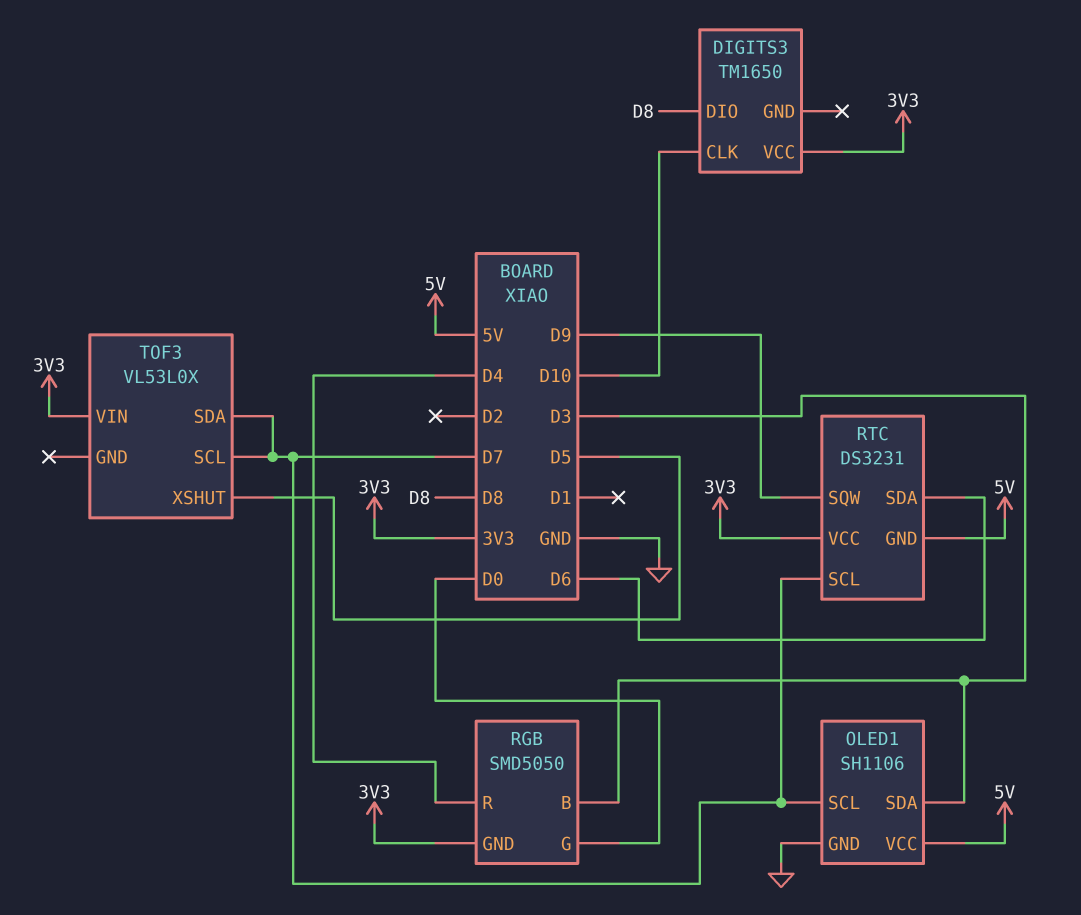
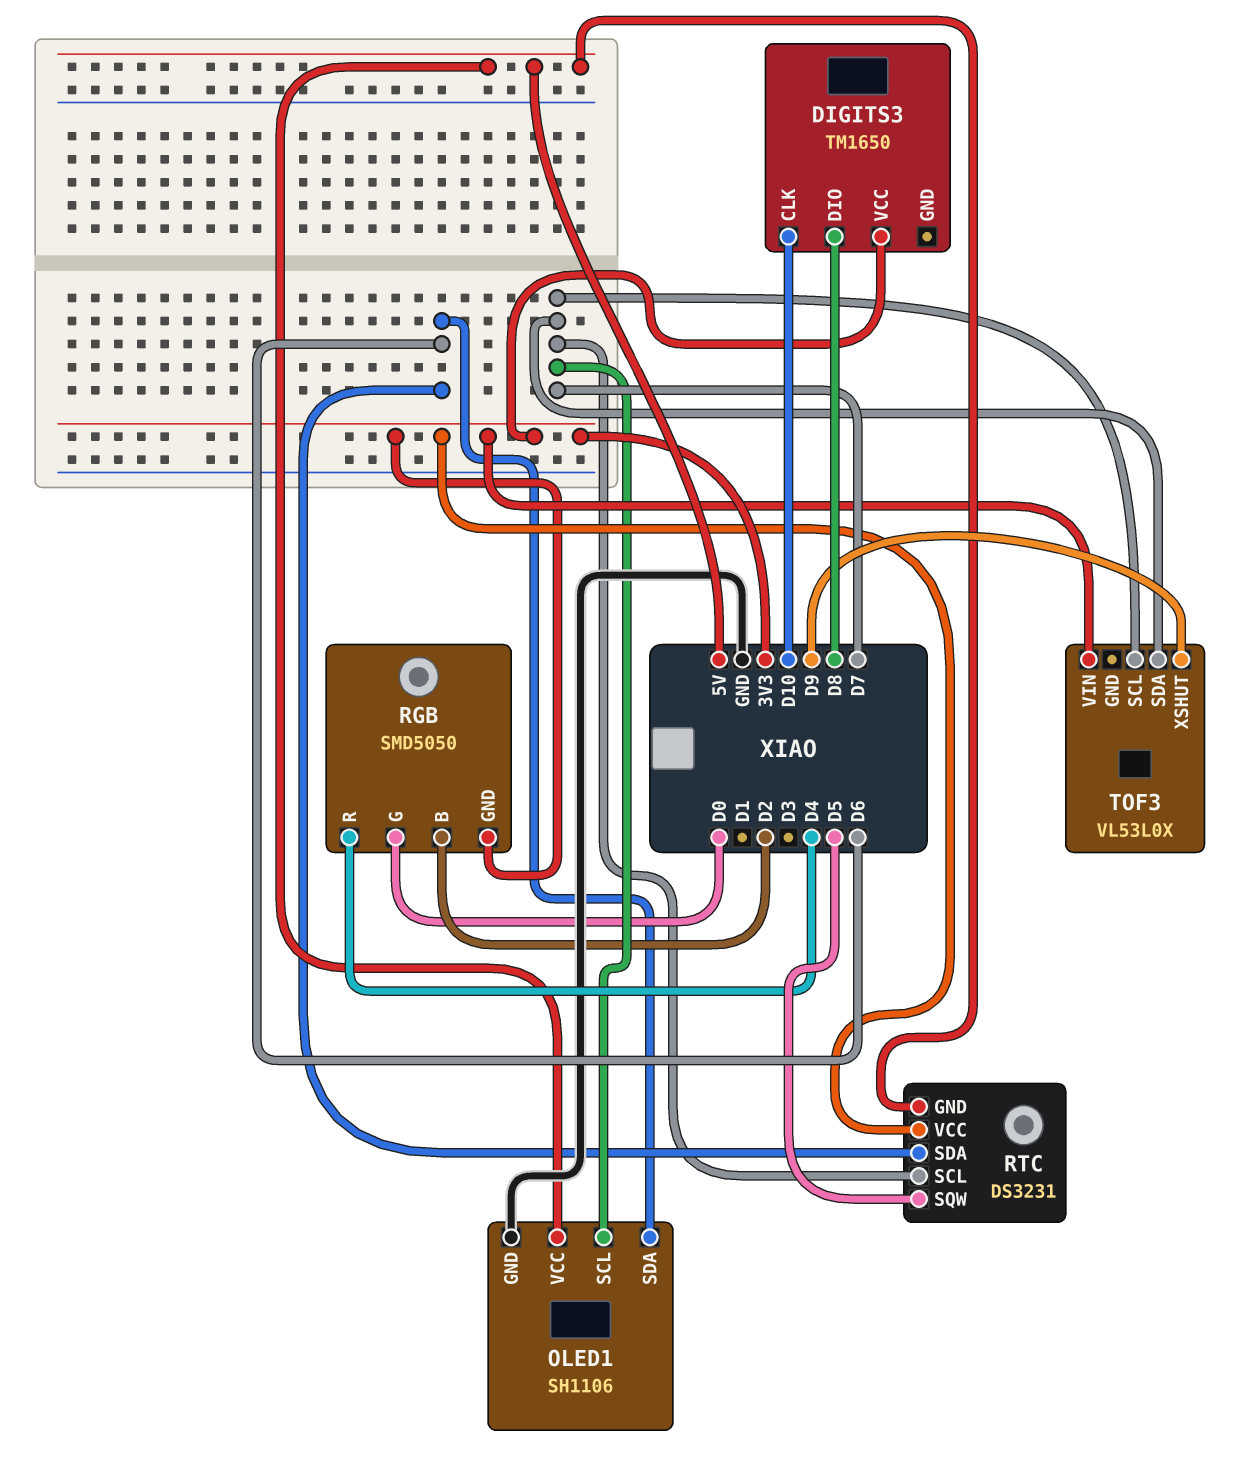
OLED1 pin SDA: D3 -> D6
RGB pin B: D3 -> D2
RTC pin SQW: D9 -> D5
TOF3 pin XSHUT: D5 -> D9

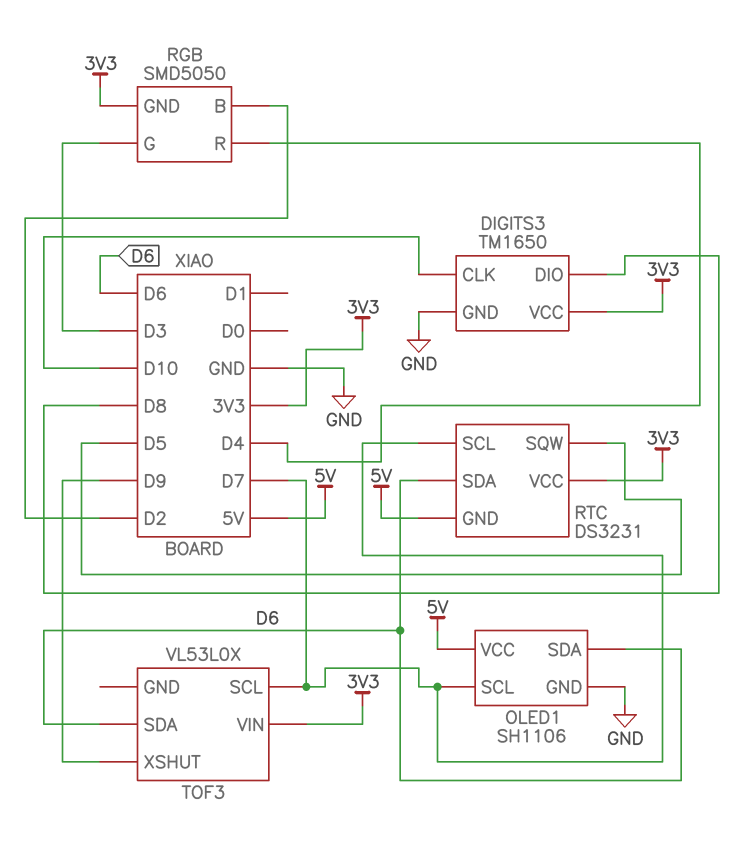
DIGITS3 pin GND: none -> GND
RGB pin G: D0 -> D3
TOF3 pin SDA: D7 -> D6

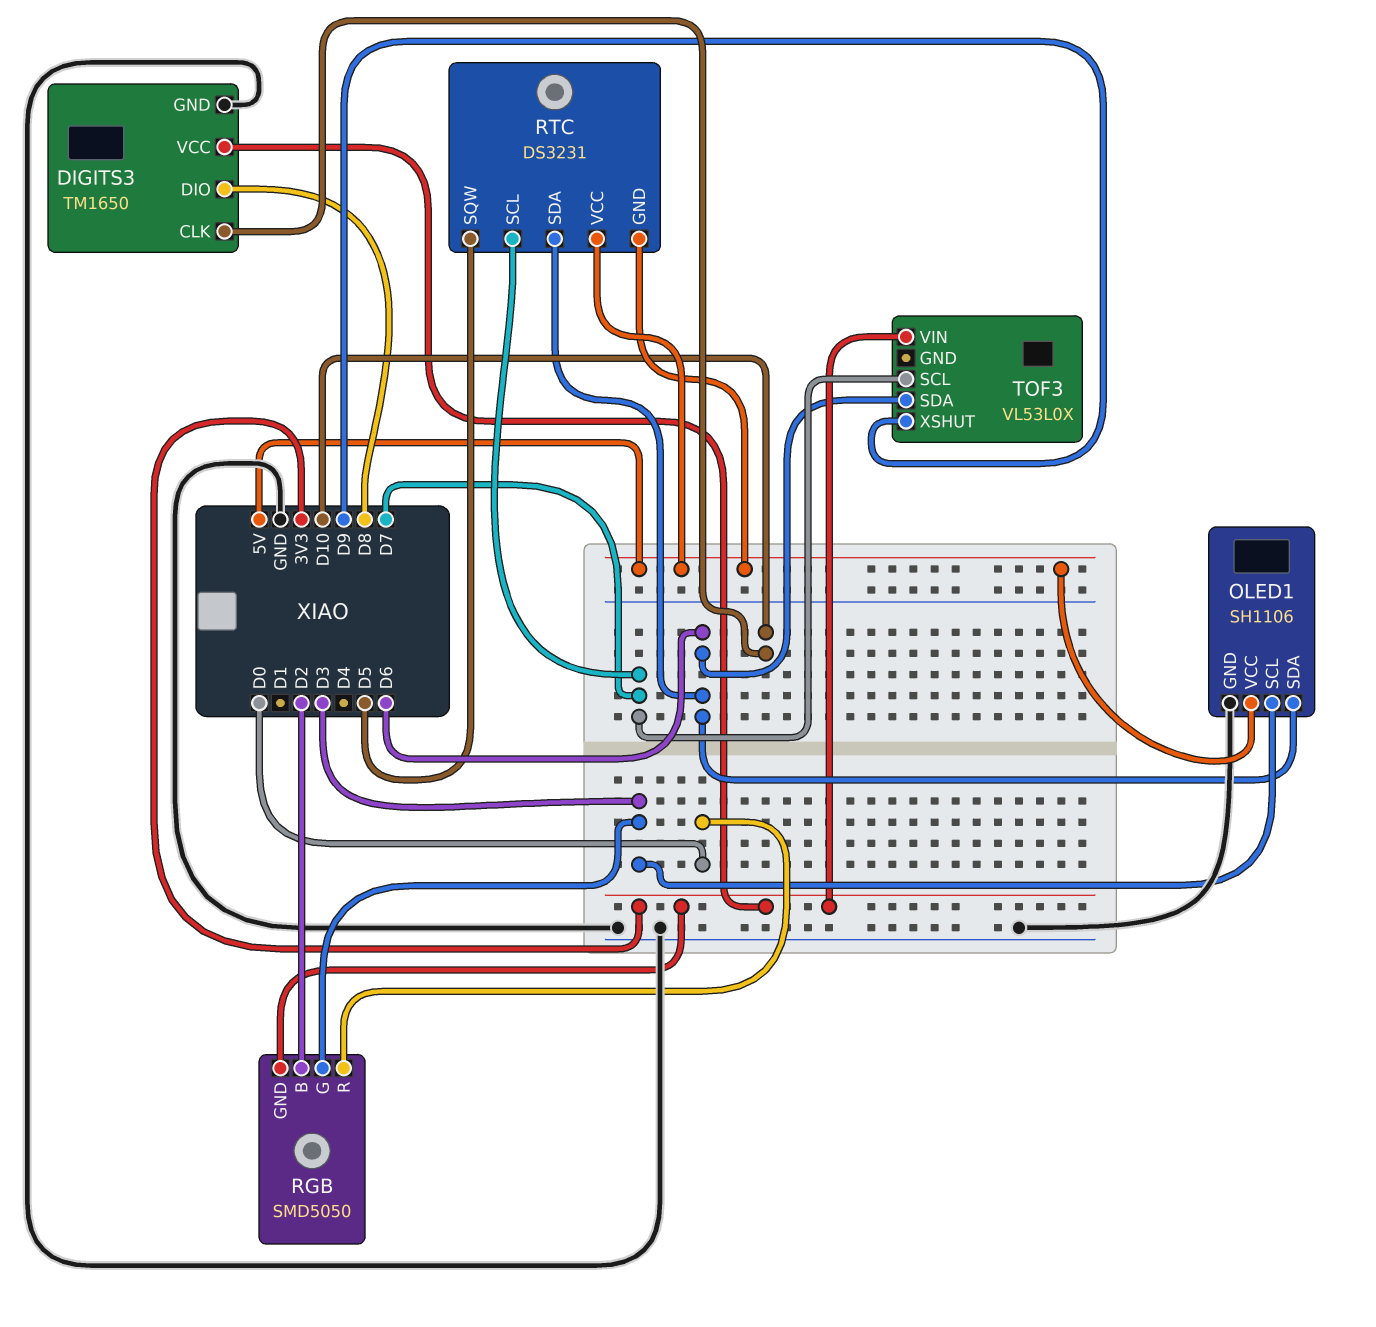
OLED1 pin SCL: D7 -> D3
RGB pin R: D4 -> D0
RTC pin VCC: 3V3 -> 5V

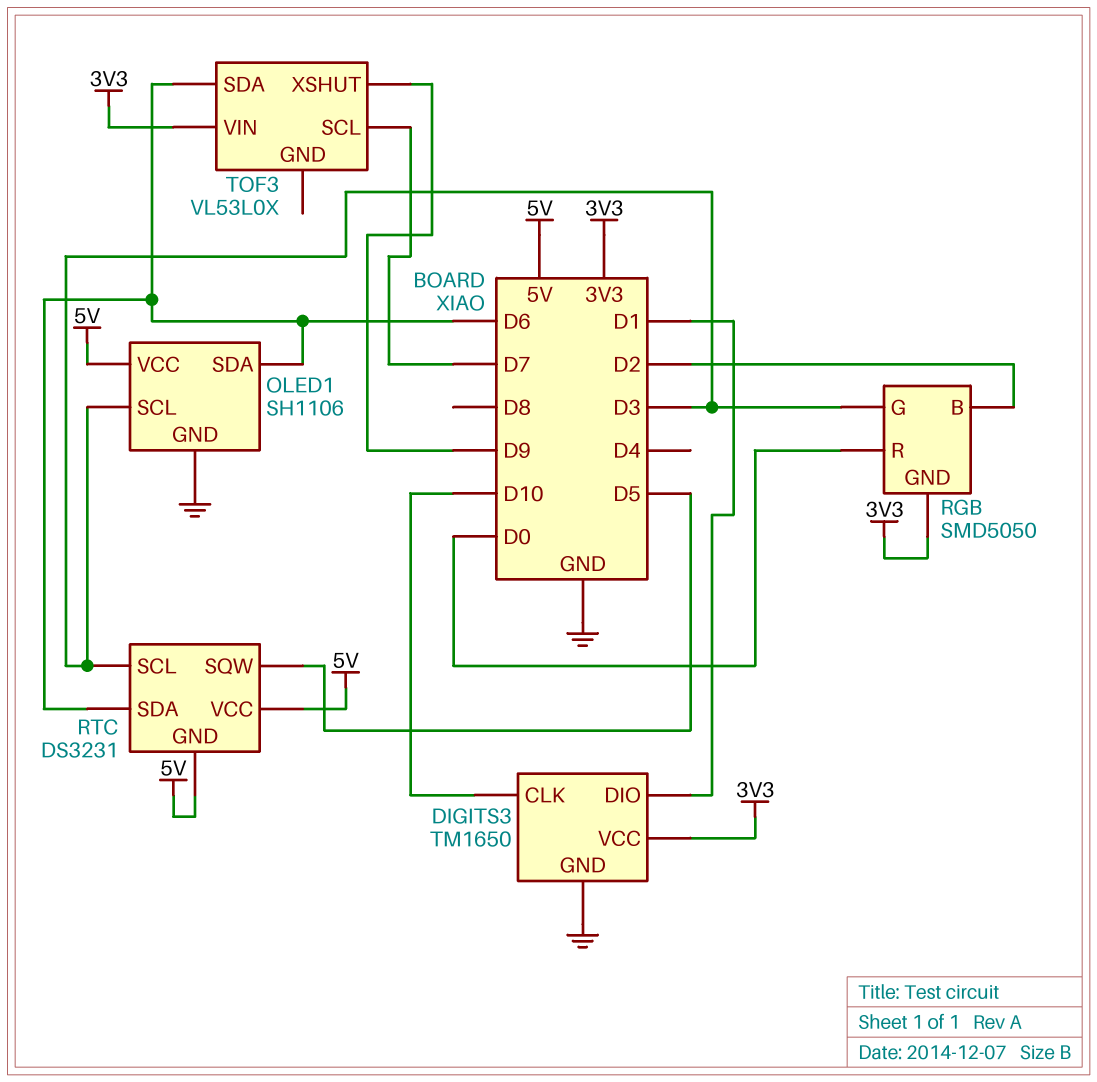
DIGITS3 pin DIO: D8 -> D1
RTC pin SCL: D7 -> D3

